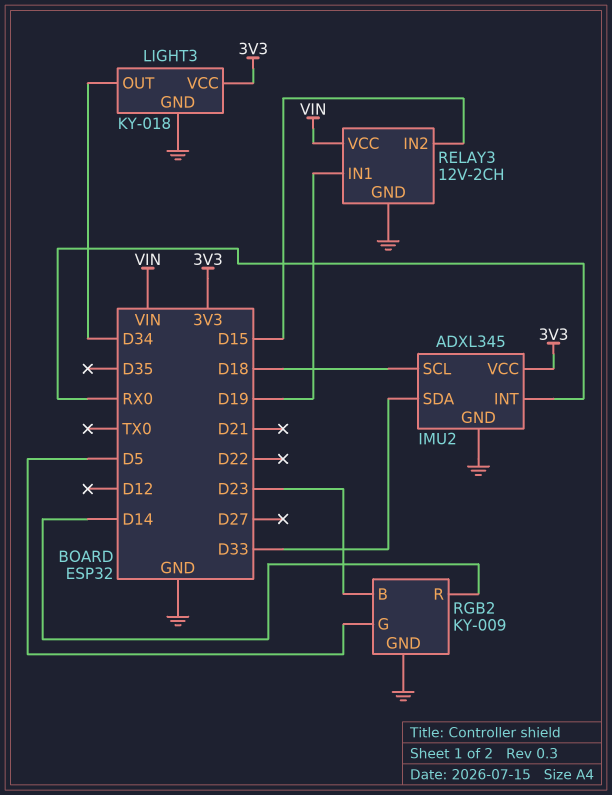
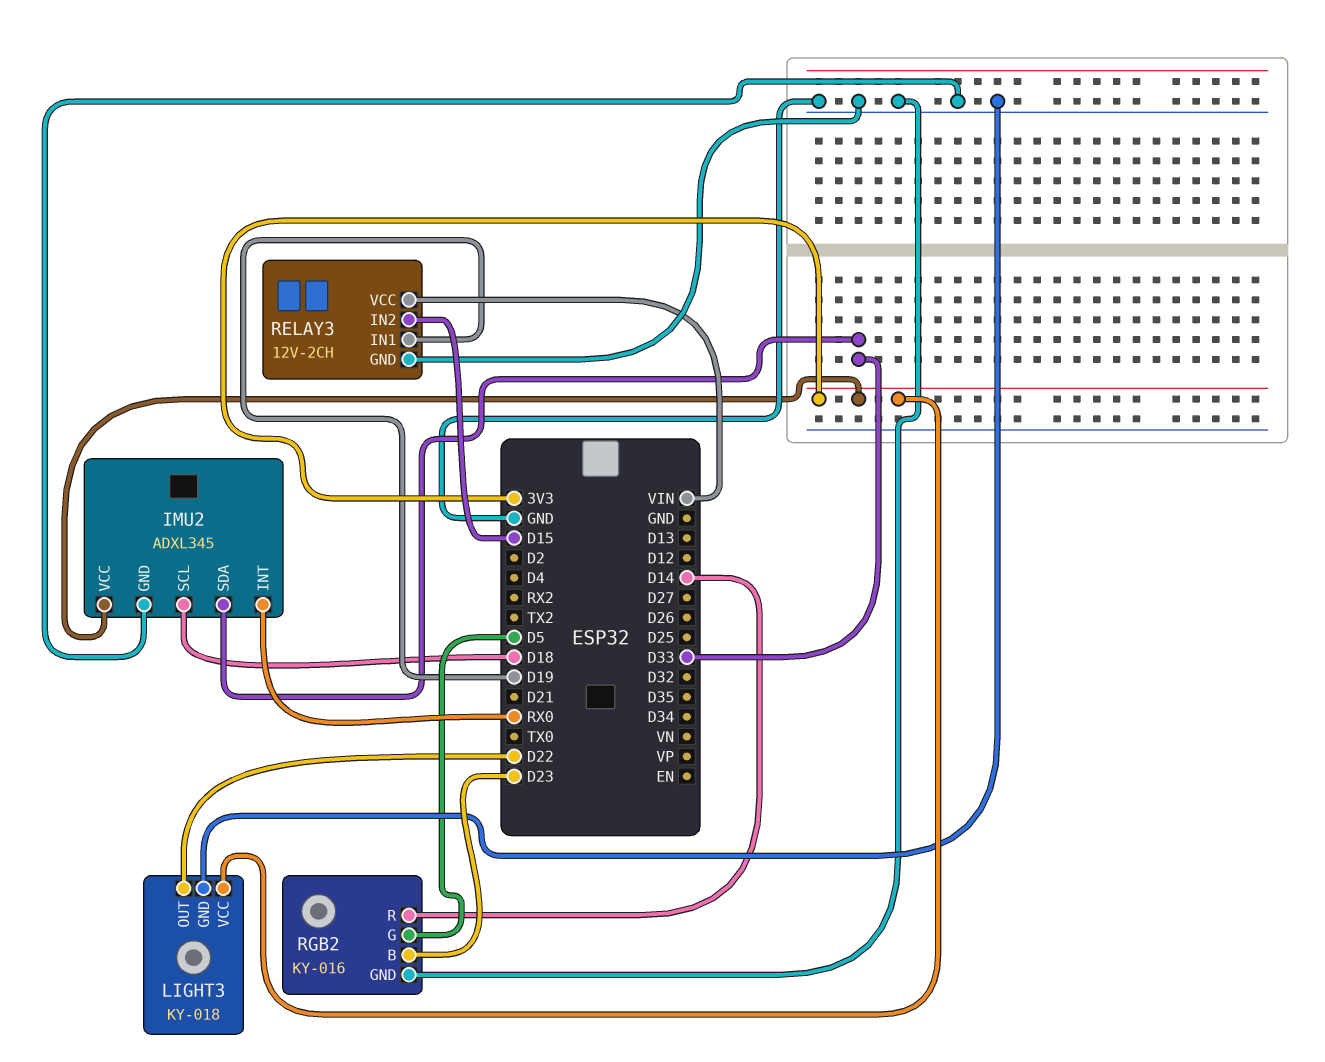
LIGHT3 pin OUT: D34 -> D22
RGB2: KY-009 -> KY-016

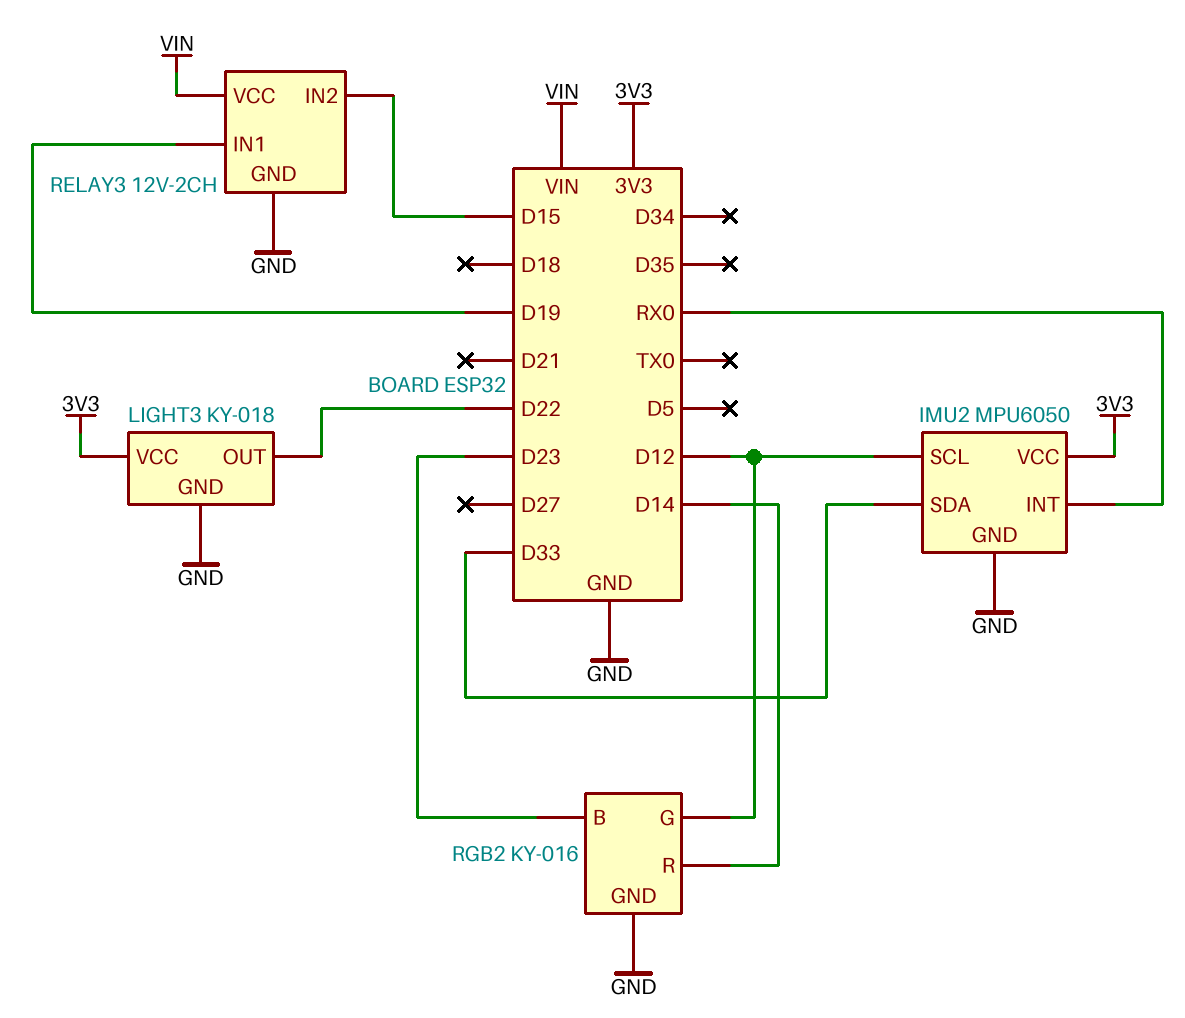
IMU2: ADXL345 -> MPU6050
IMU2 pin SCL: D18 -> D12
RGB2 pin G: D5 -> D12

